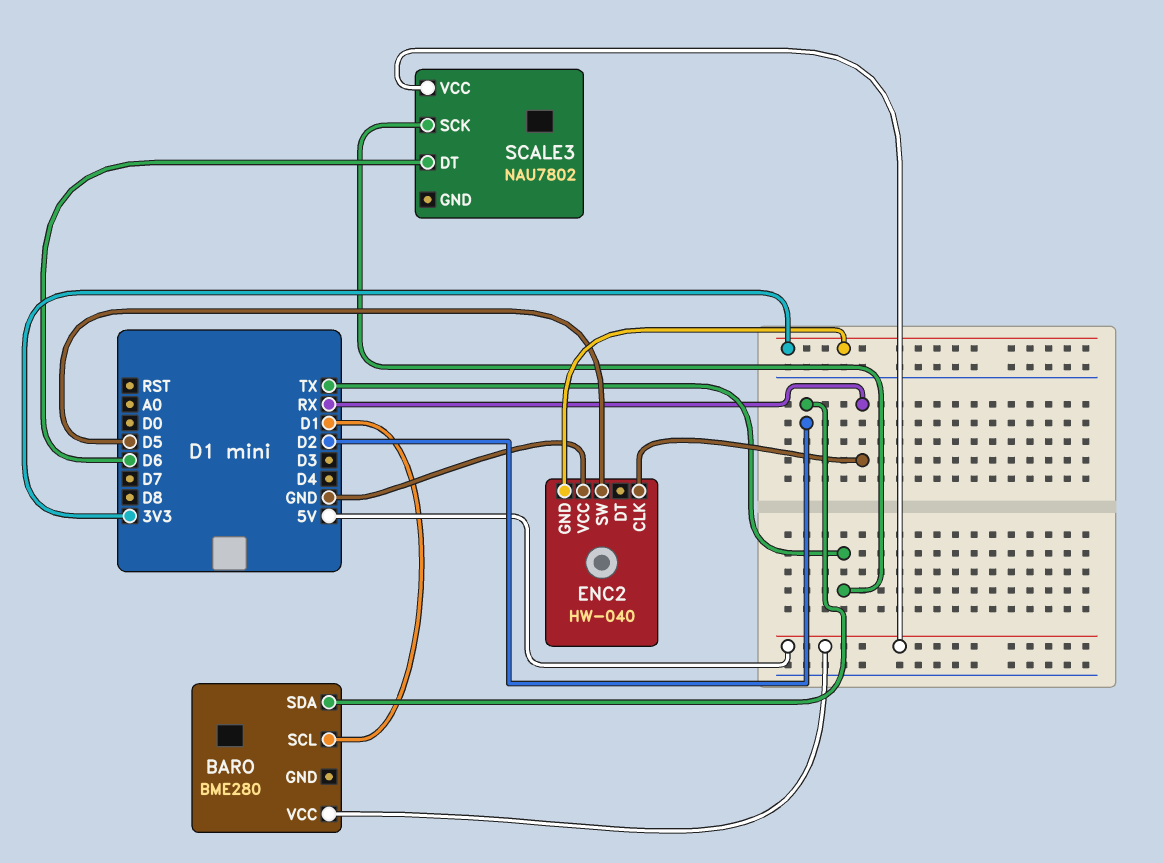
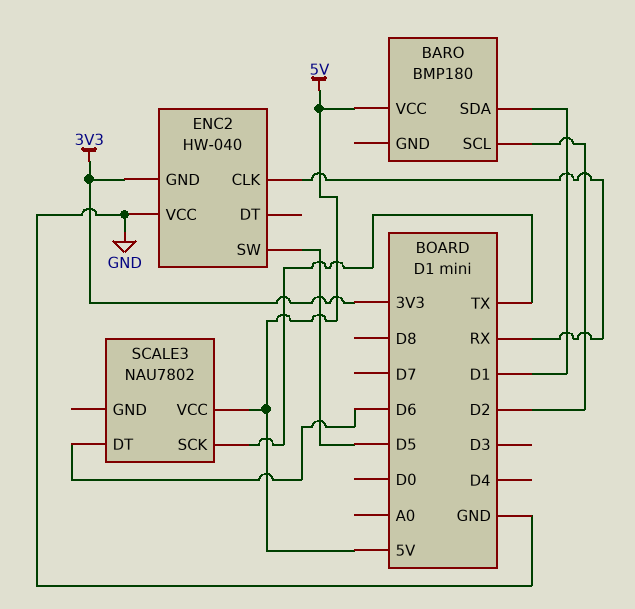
BARO: BME280 -> BMP180
BARO pin SCL: D1 -> D2
BARO pin SDA: D2 -> D1

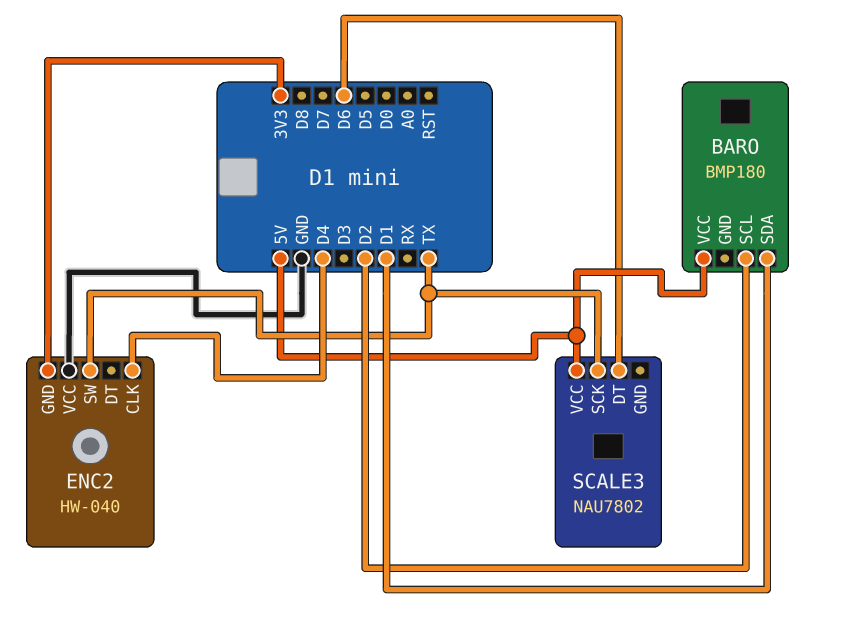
ENC2 pin CLK: RX -> D4
ENC2 pin SW: D5 -> TX

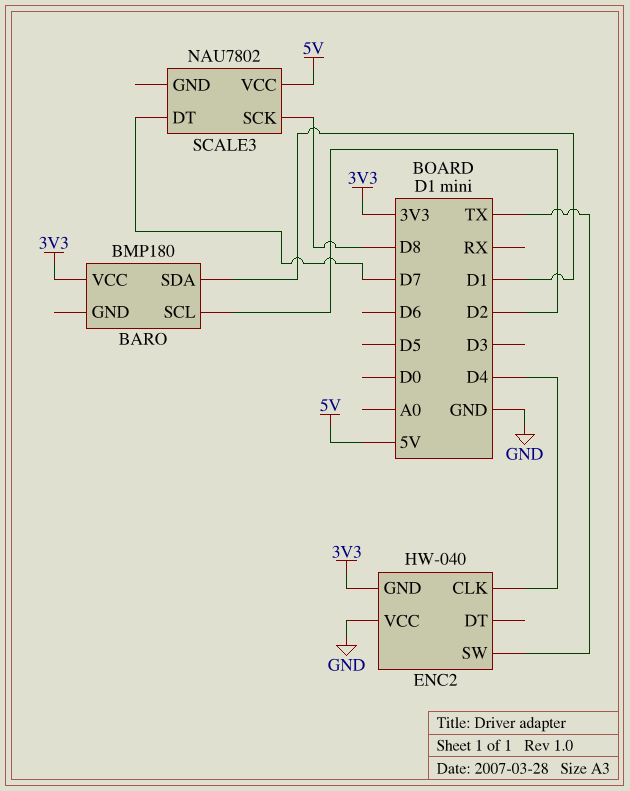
BARO pin VCC: 5V -> 3V3
SCALE3 pin DT: D6 -> D7
SCALE3 pin SCK: TX -> D8

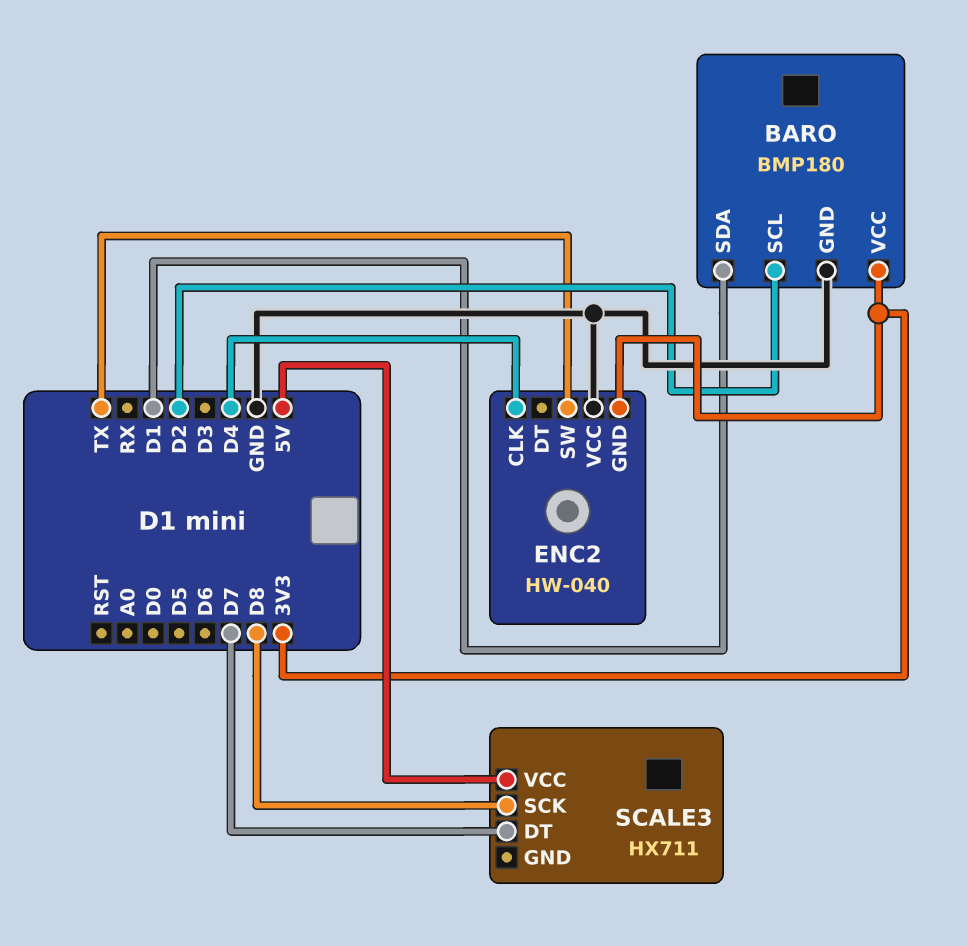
BARO pin GND: none -> GND
SCALE3: NAU7802 -> HX711

